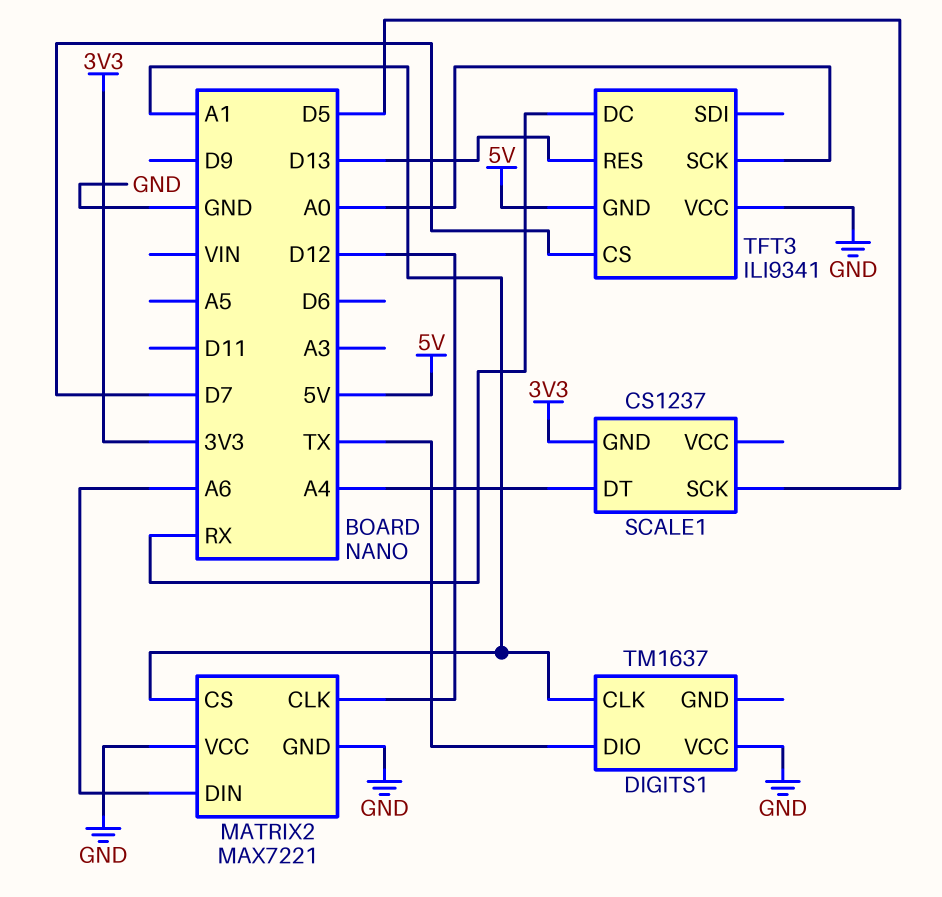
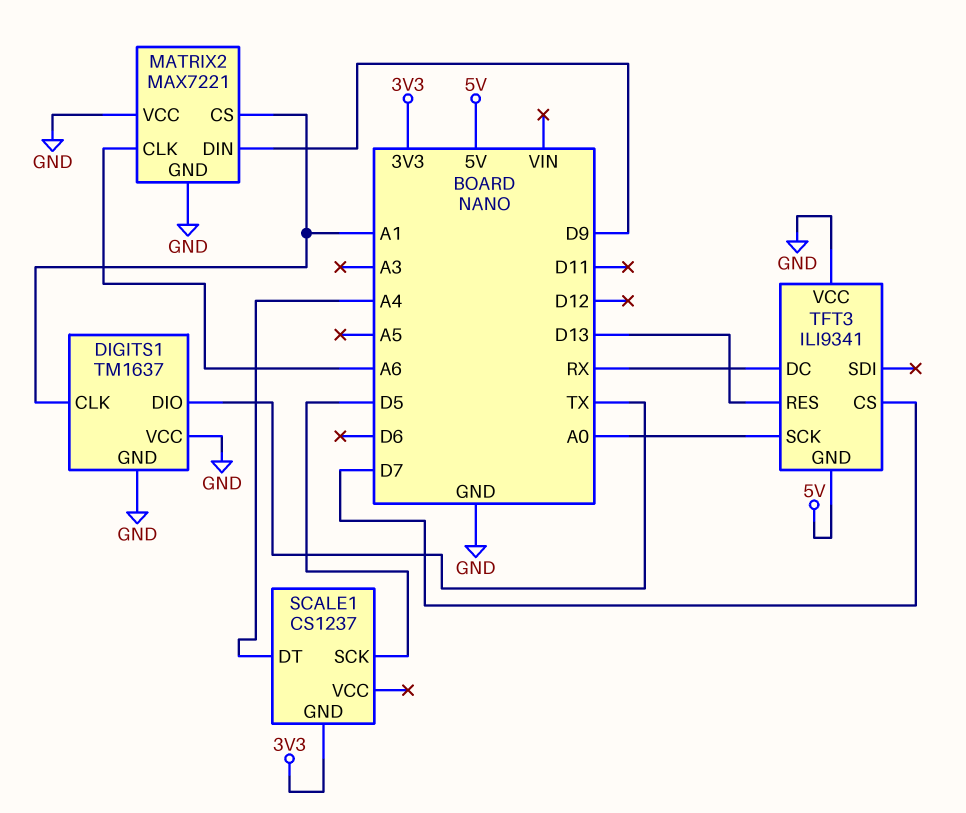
DIGITS1 pin GND: none -> GND
MATRIX2 pin CLK: D12 -> A6
MATRIX2 pin DIN: A6 -> D9

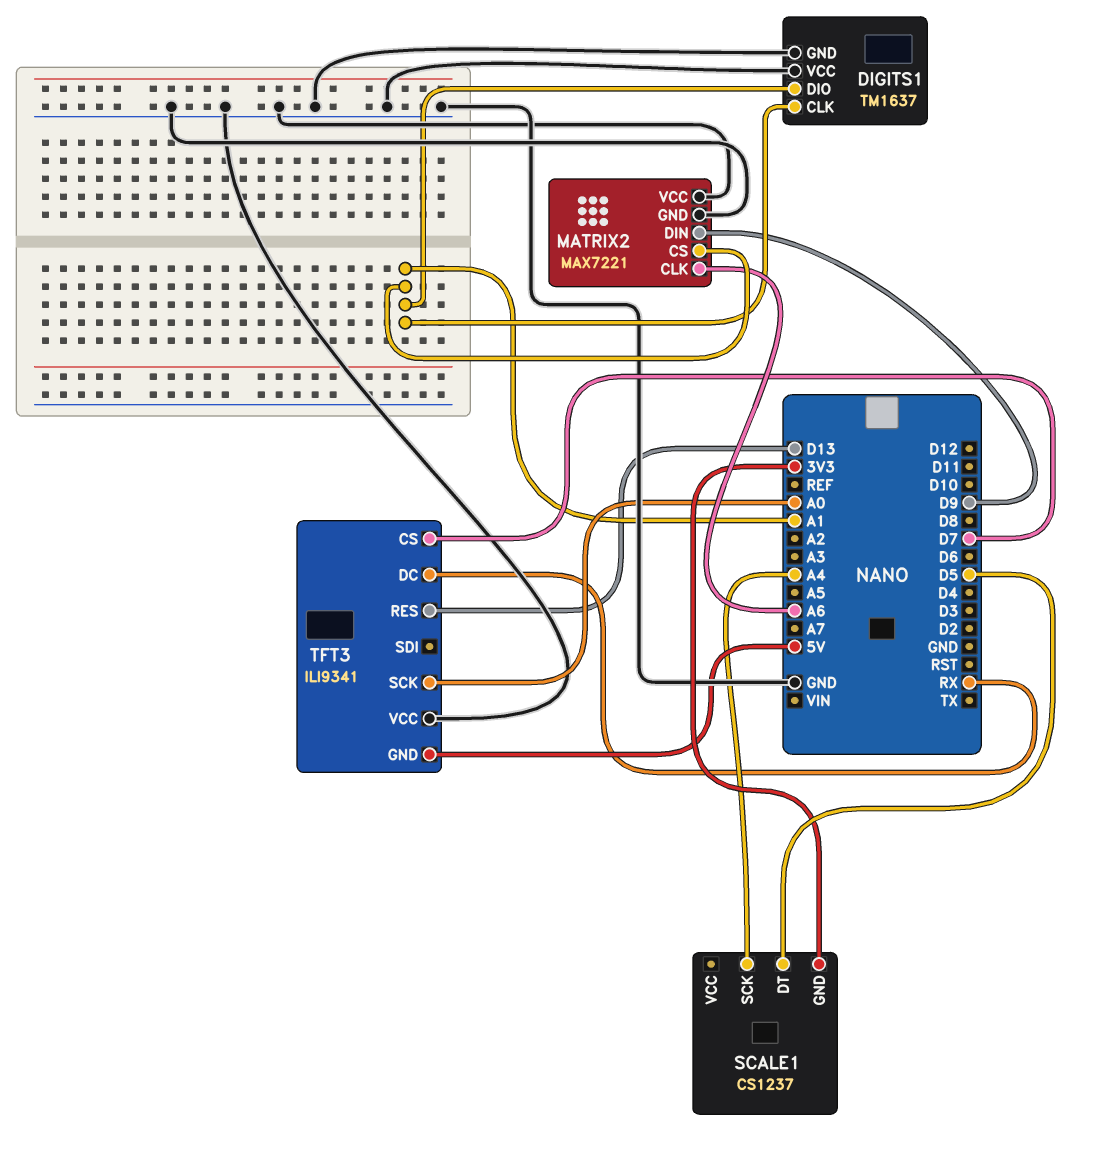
DIGITS1 pin DIO: TX -> A1
SCALE1 pin DT: A4 -> D5
SCALE1 pin SCK: D5 -> A4

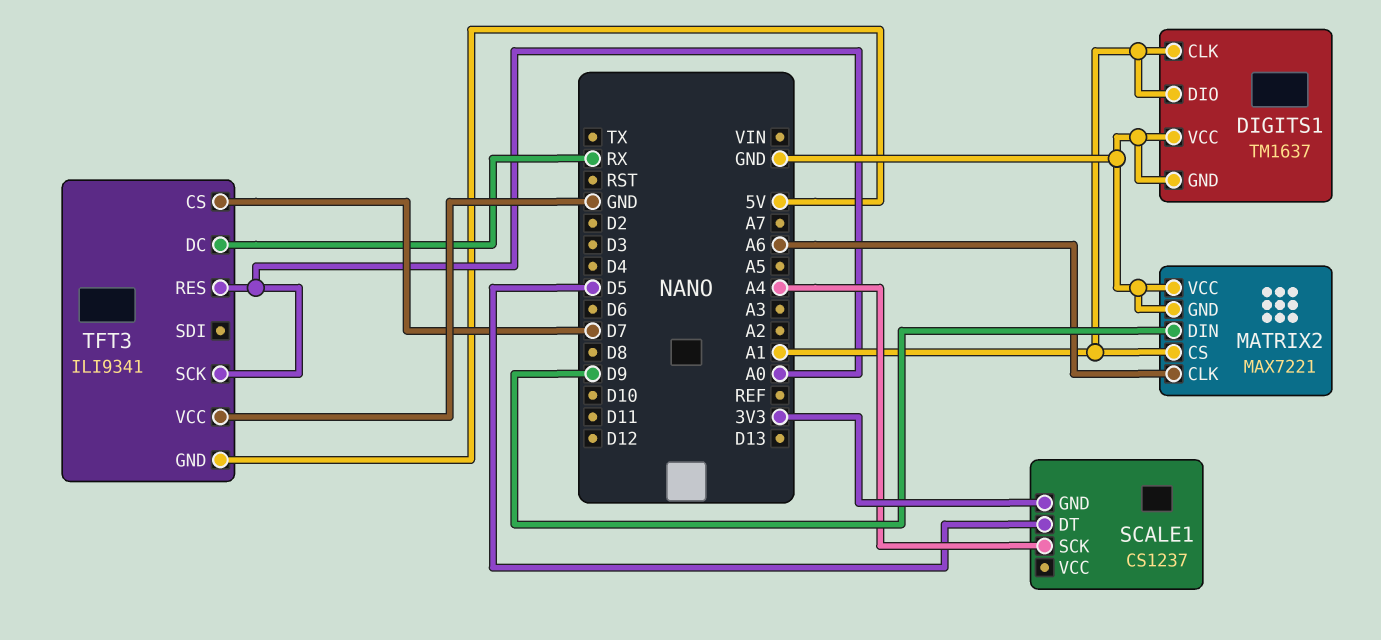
TFT3 pin RES: D13 -> A0

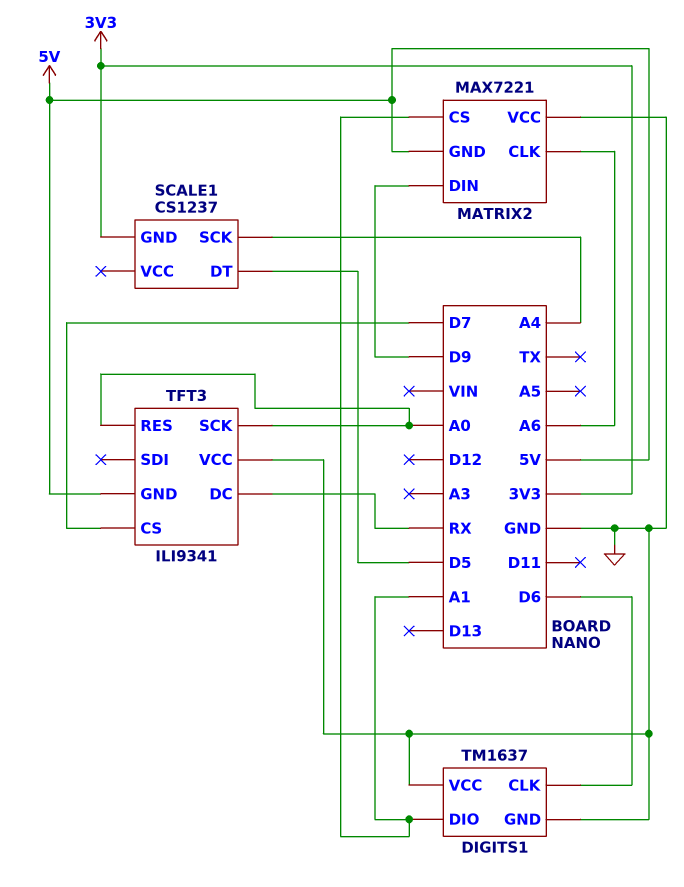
DIGITS1 pin CLK: A1 -> D6
MATRIX2 pin GND: GND -> 5V

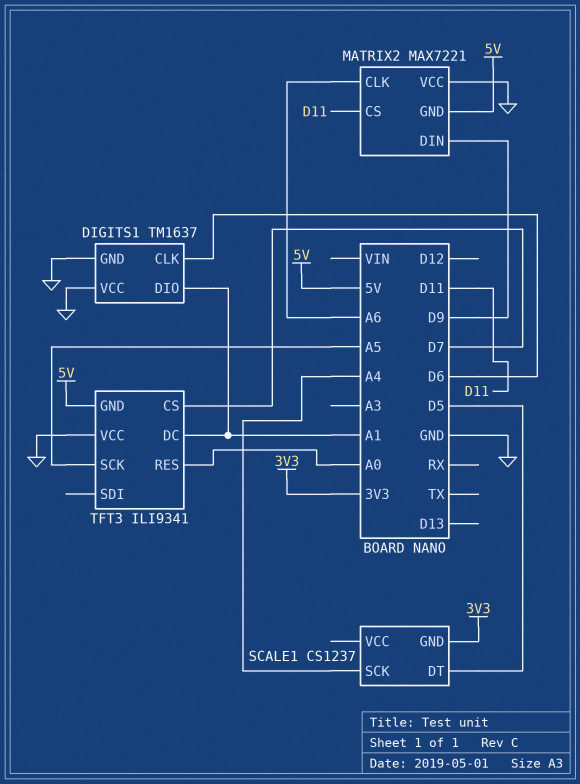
MATRIX2 pin CS: A1 -> D11
TFT3 pin DC: RX -> A1
TFT3 pin SCK: A0 -> A5

